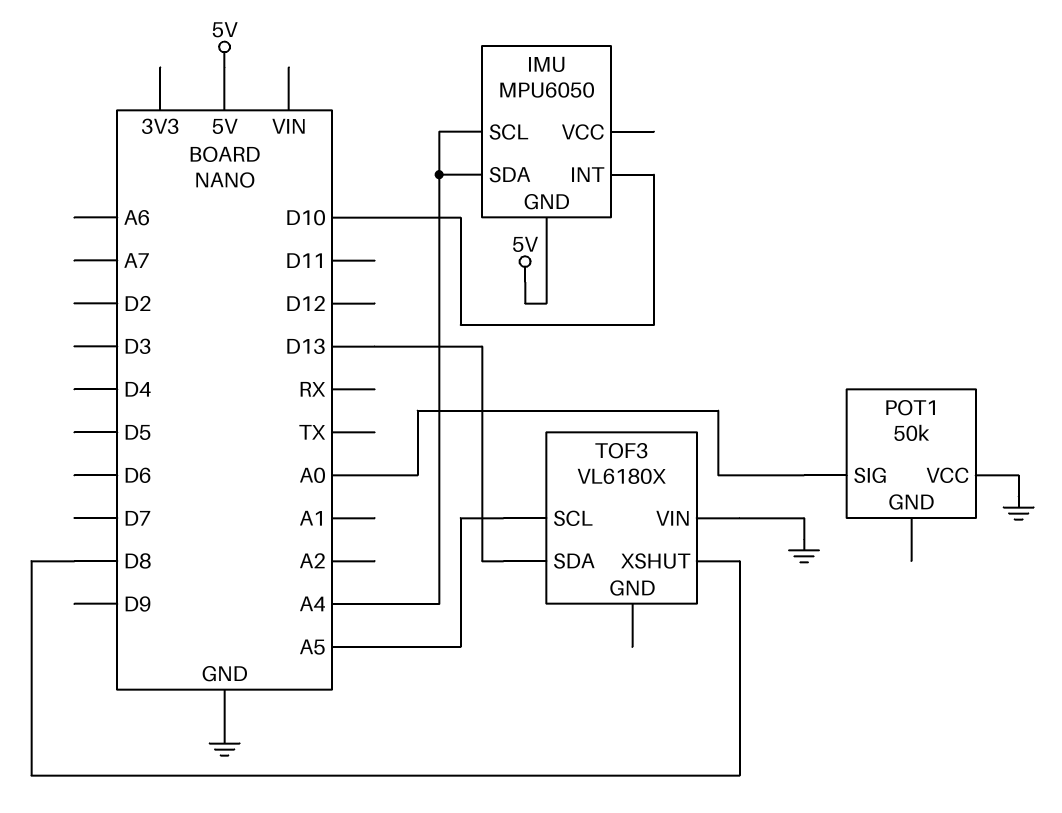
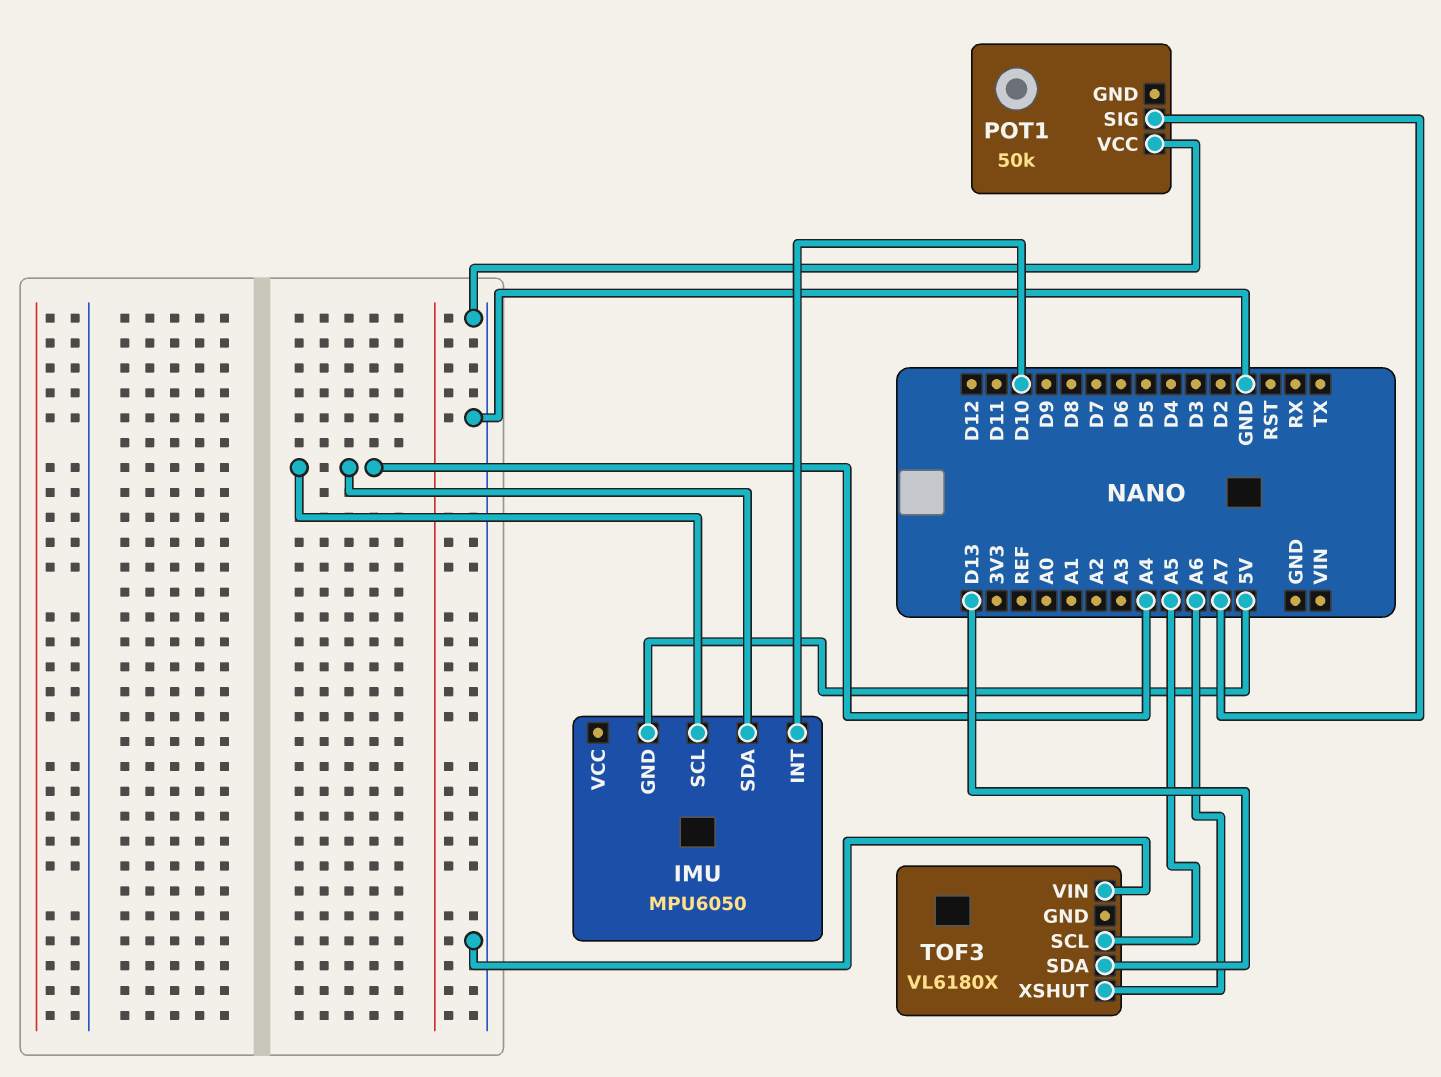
POT1 pin SIG: A0 -> A7
TOF3 pin XSHUT: D8 -> A6

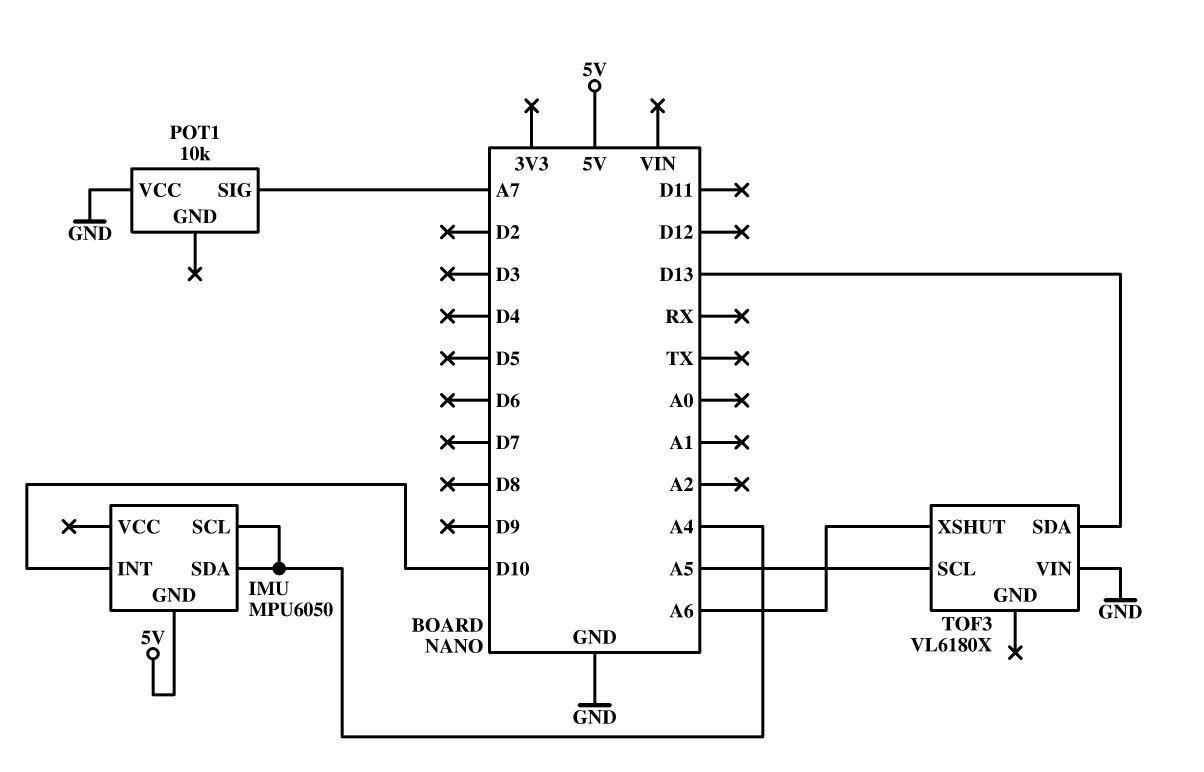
POT1: 50k -> 10k

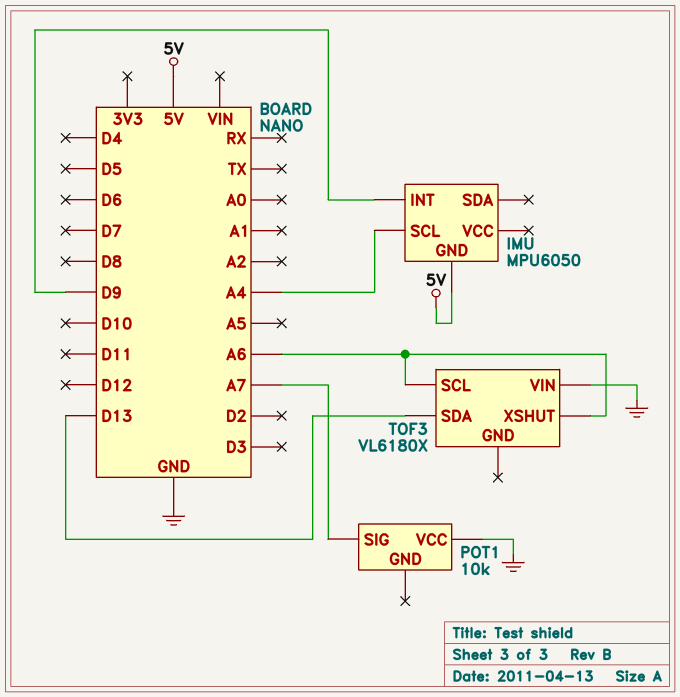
IMU pin INT: D10 -> D9
IMU pin SDA: A4 -> none
TOF3 pin SCL: A5 -> A6

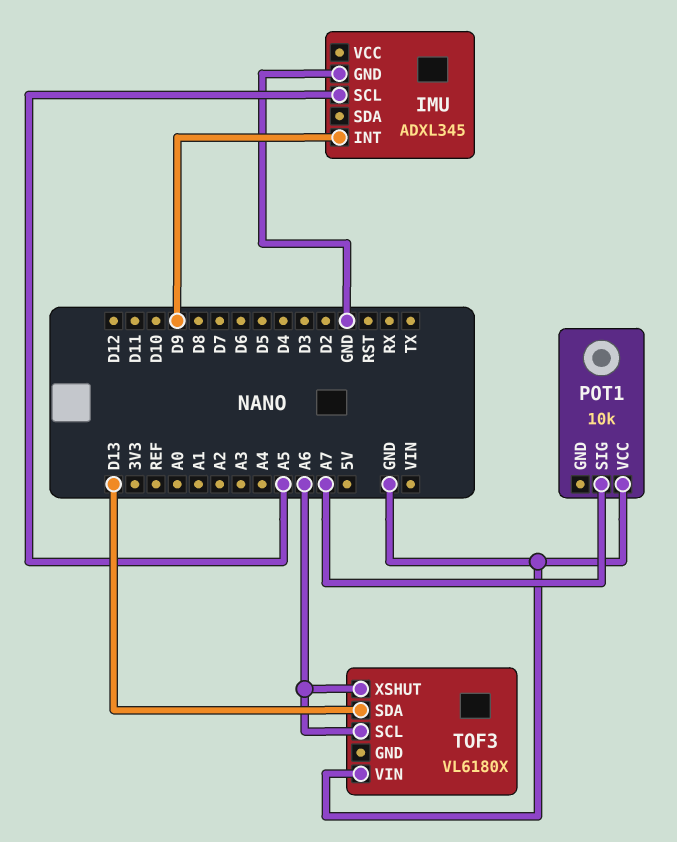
IMU: MPU6050 -> ADXL345
IMU pin GND: 5V -> GND
IMU pin SCL: A4 -> A5

